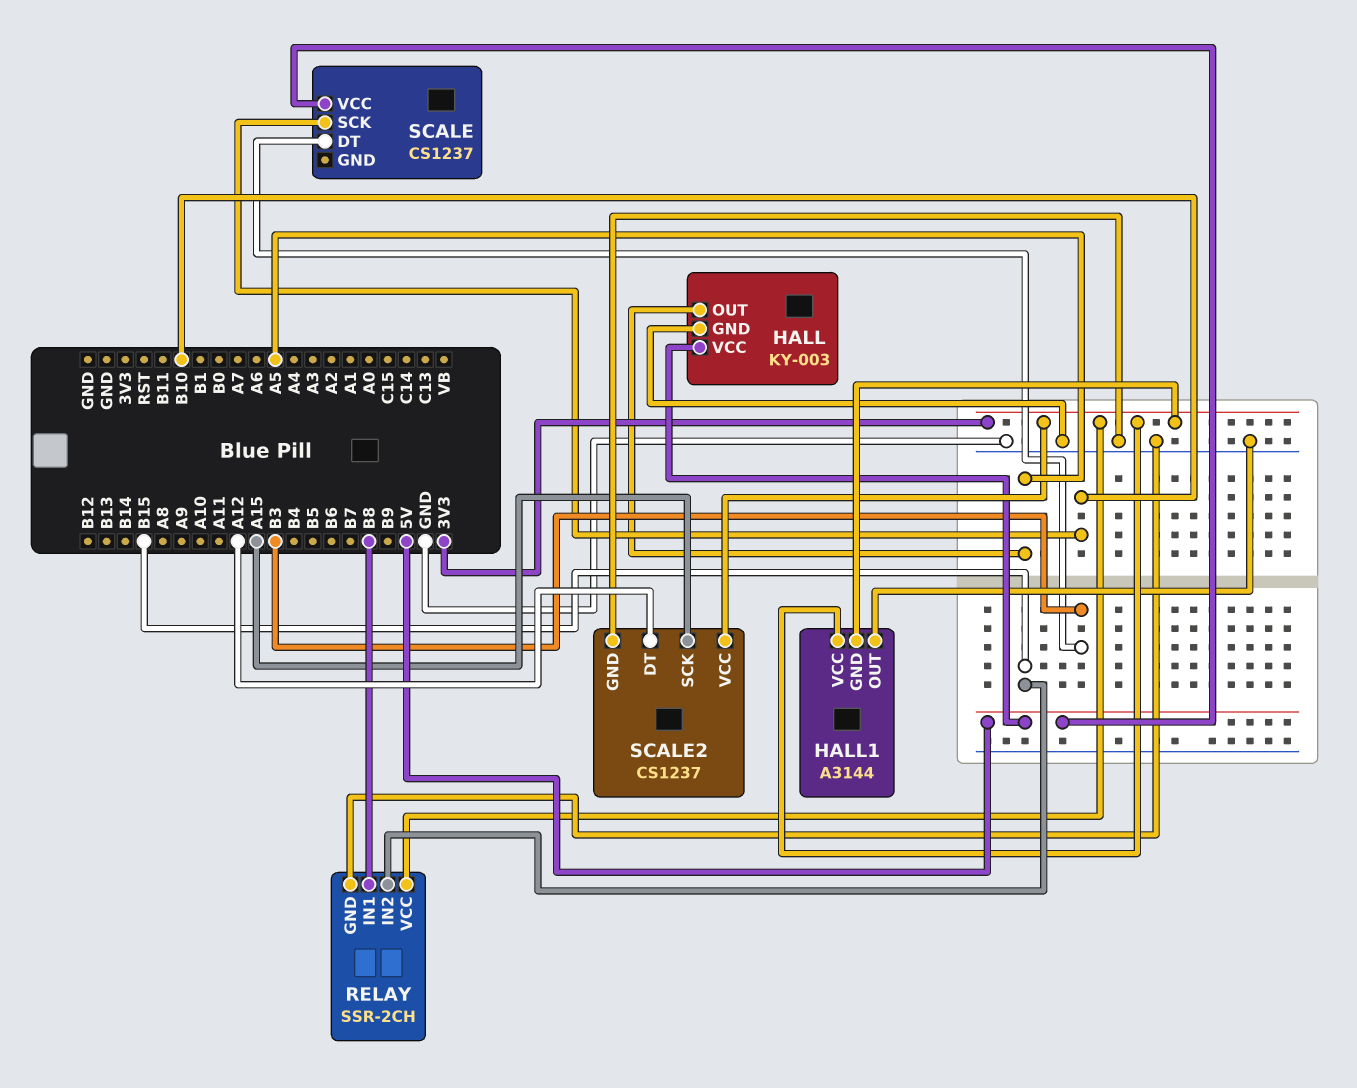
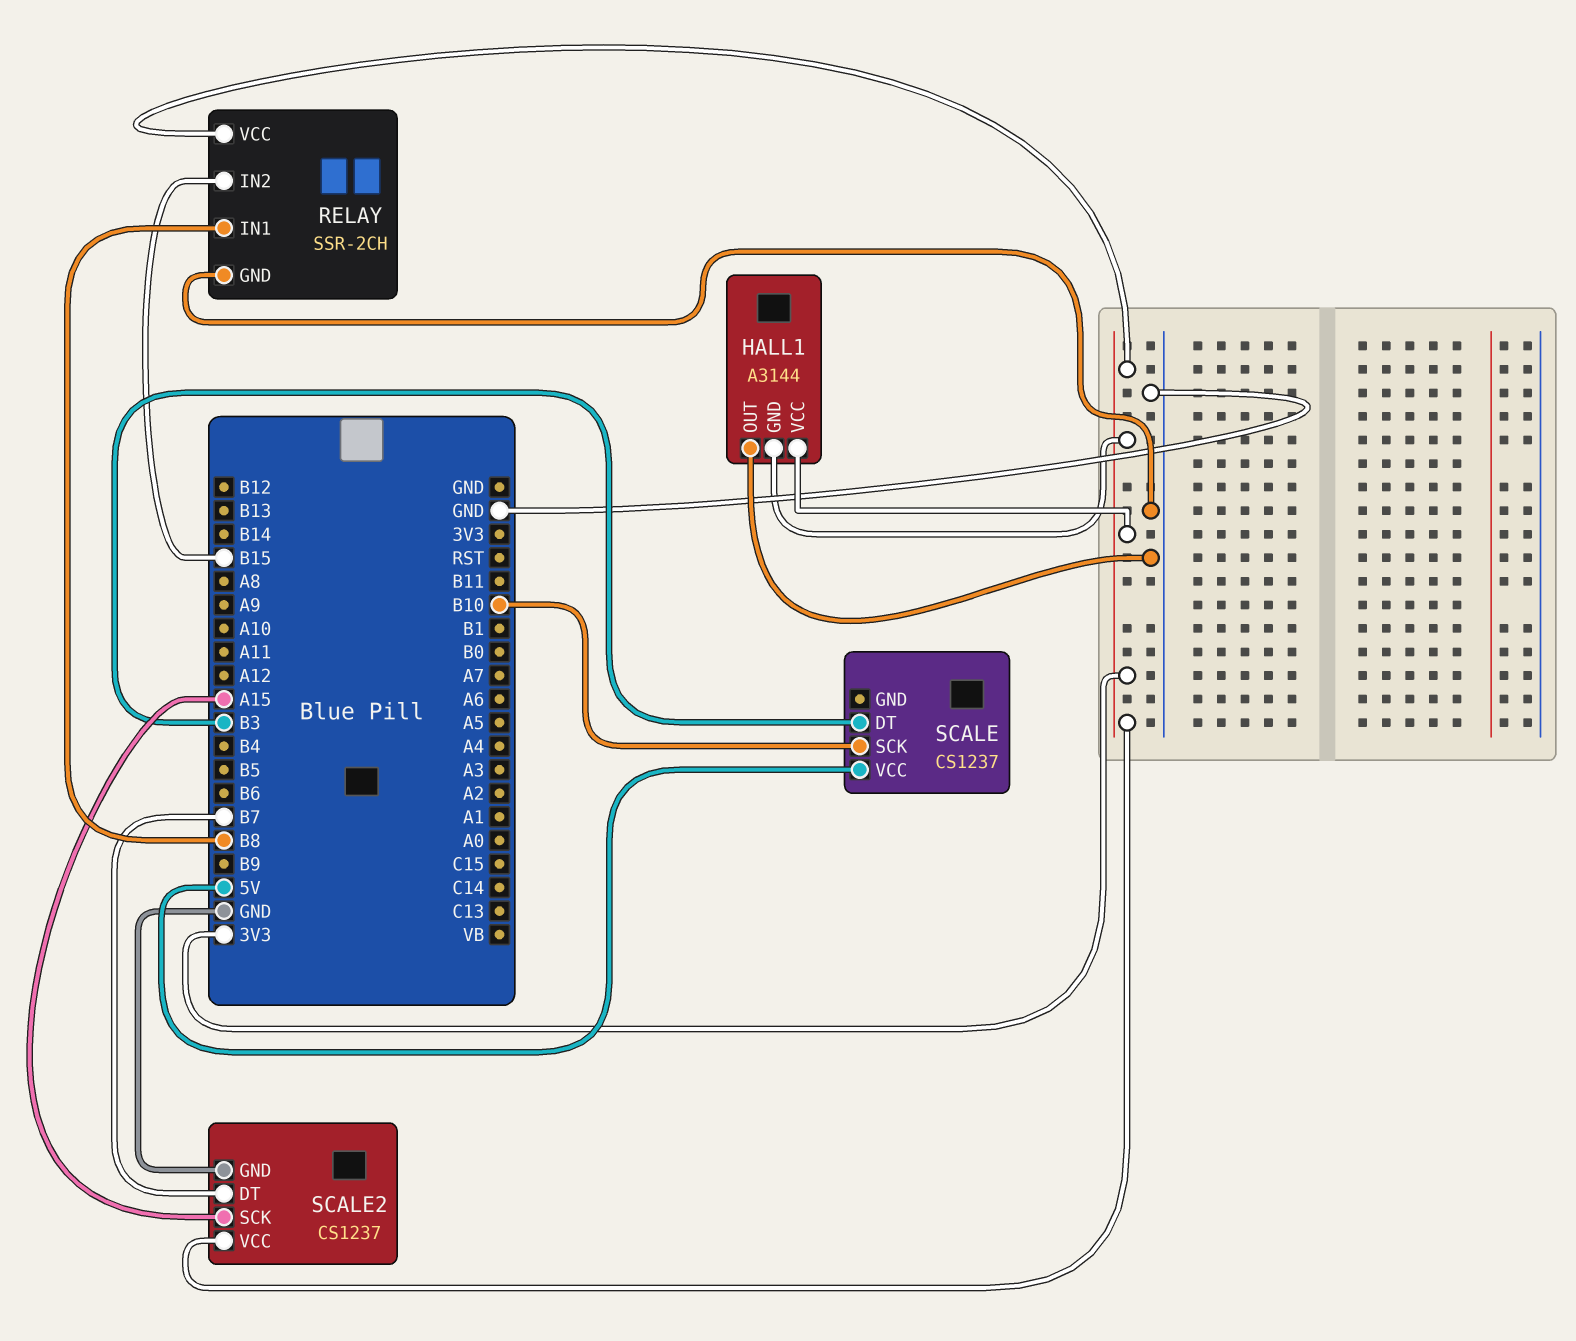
HALL: KY-003 -> none
HALL pin GND: GND -> none
HALL pin OUT: A5 -> none
HALL pin VCC: 5V -> none
SCALE2 pin DT: A12 -> B7

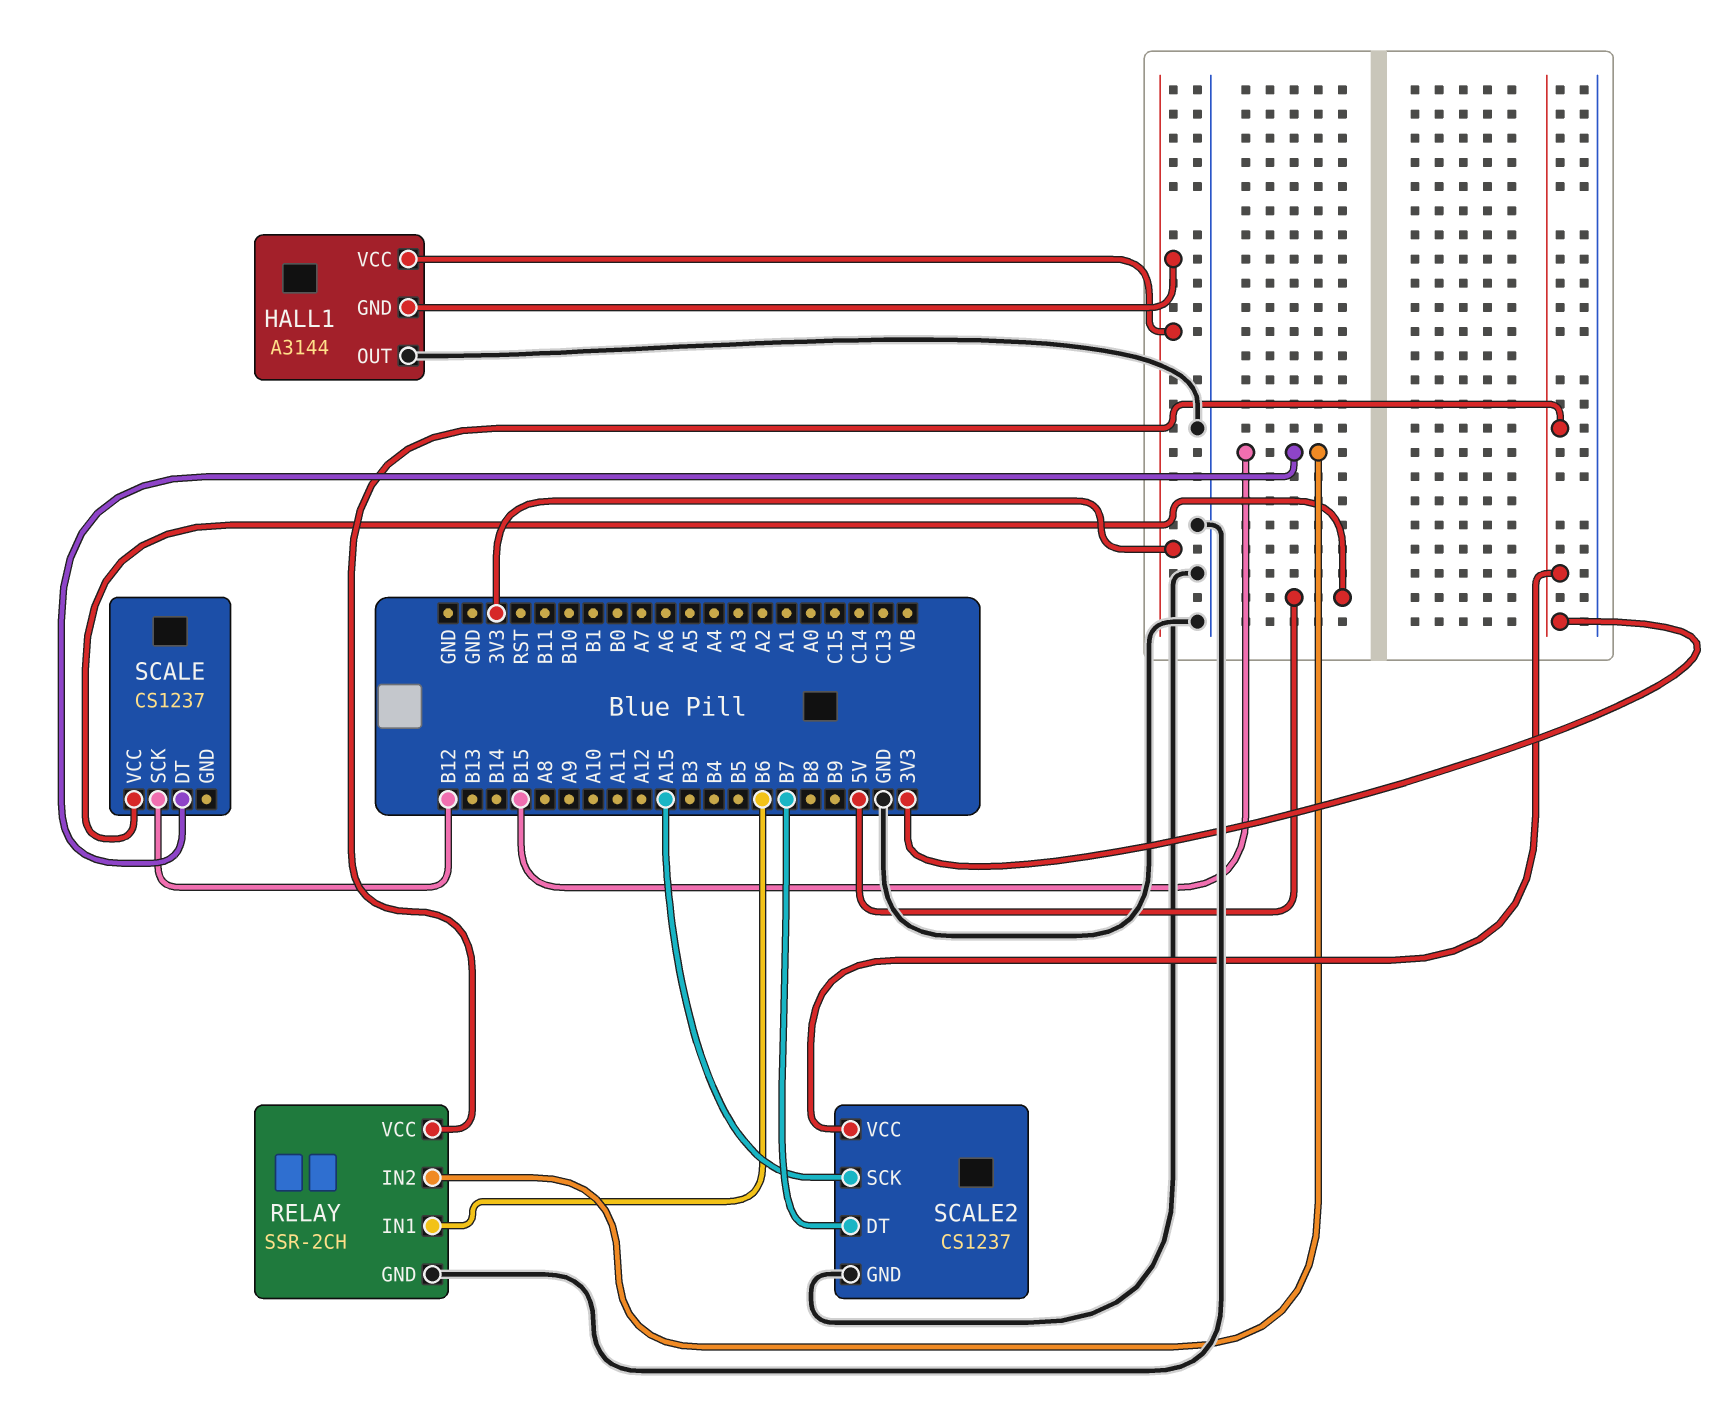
RELAY pin IN1: B8 -> B6
SCALE pin DT: B3 -> B15
SCALE pin SCK: B10 -> B12

